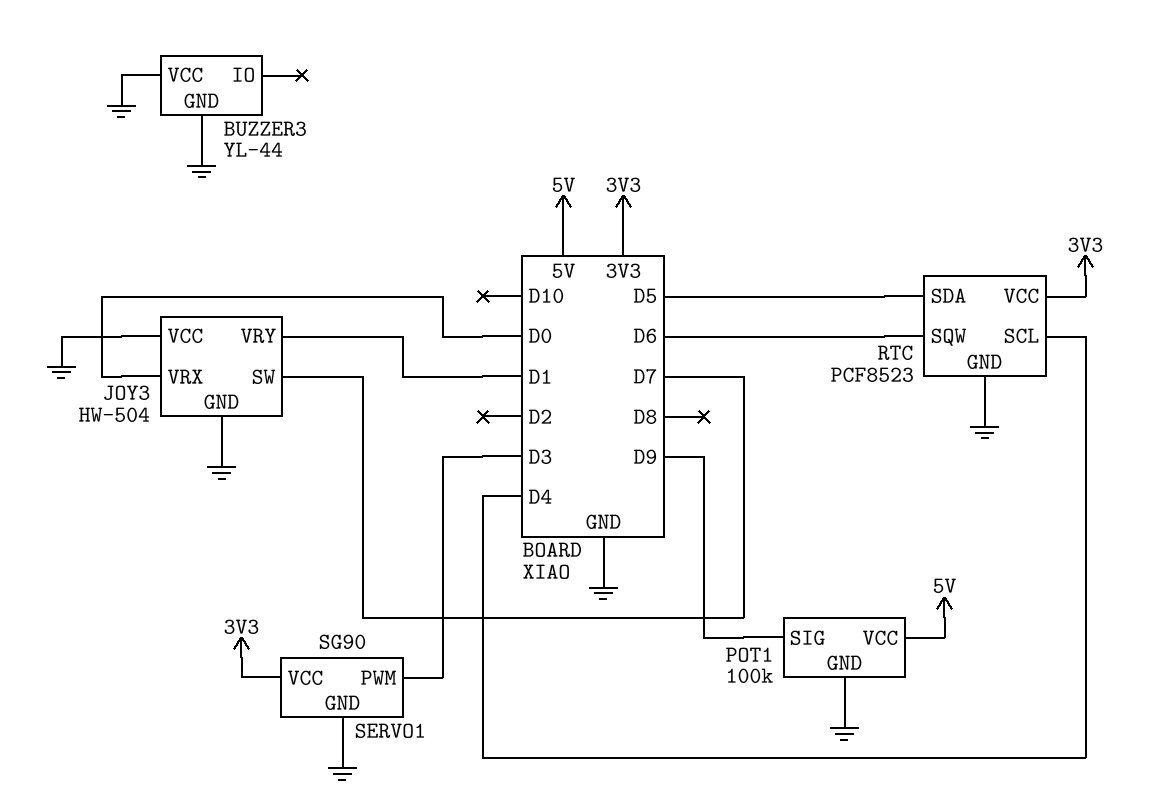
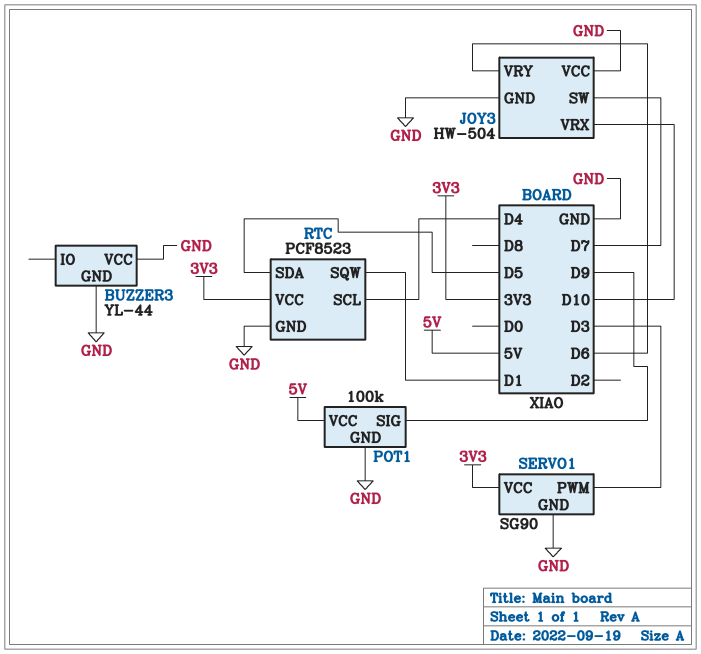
JOY3 pin VRX: D0 -> D10
JOY3 pin VRY: D1 -> D6
RTC pin SQW: D6 -> D1

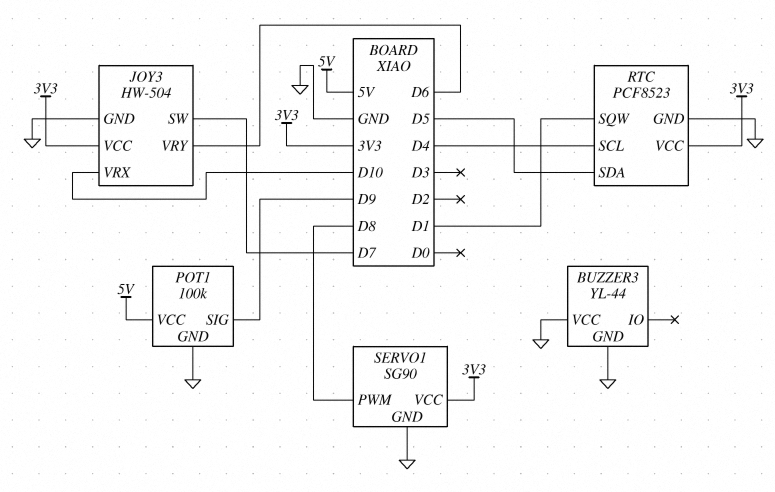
JOY3 pin VCC: GND -> 3V3
SERVO1 pin PWM: D3 -> D8

